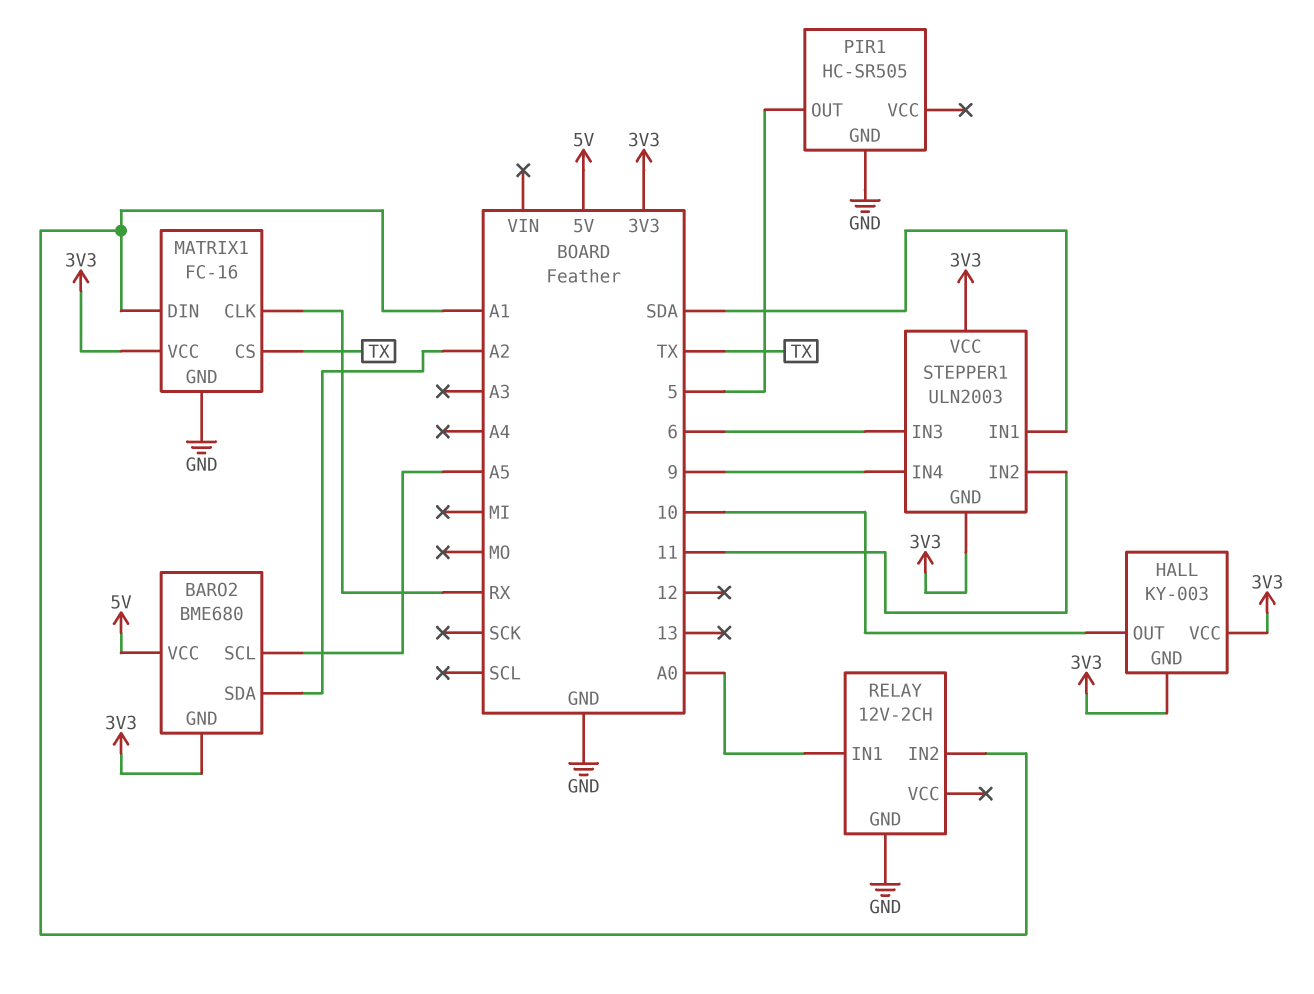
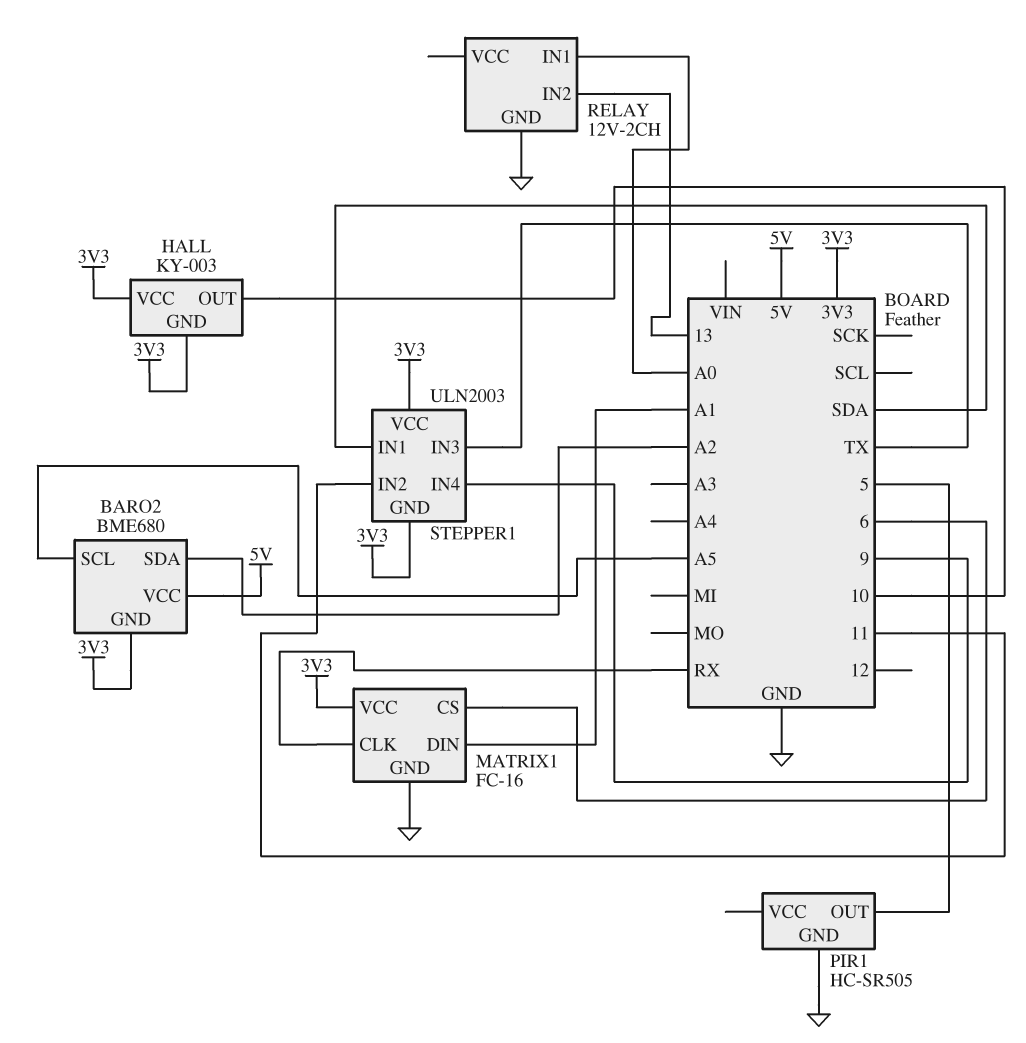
MATRIX1 pin CS: TX -> 6
RELAY pin IN2: A1 -> 13
STEPPER1 pin IN3: 6 -> TX

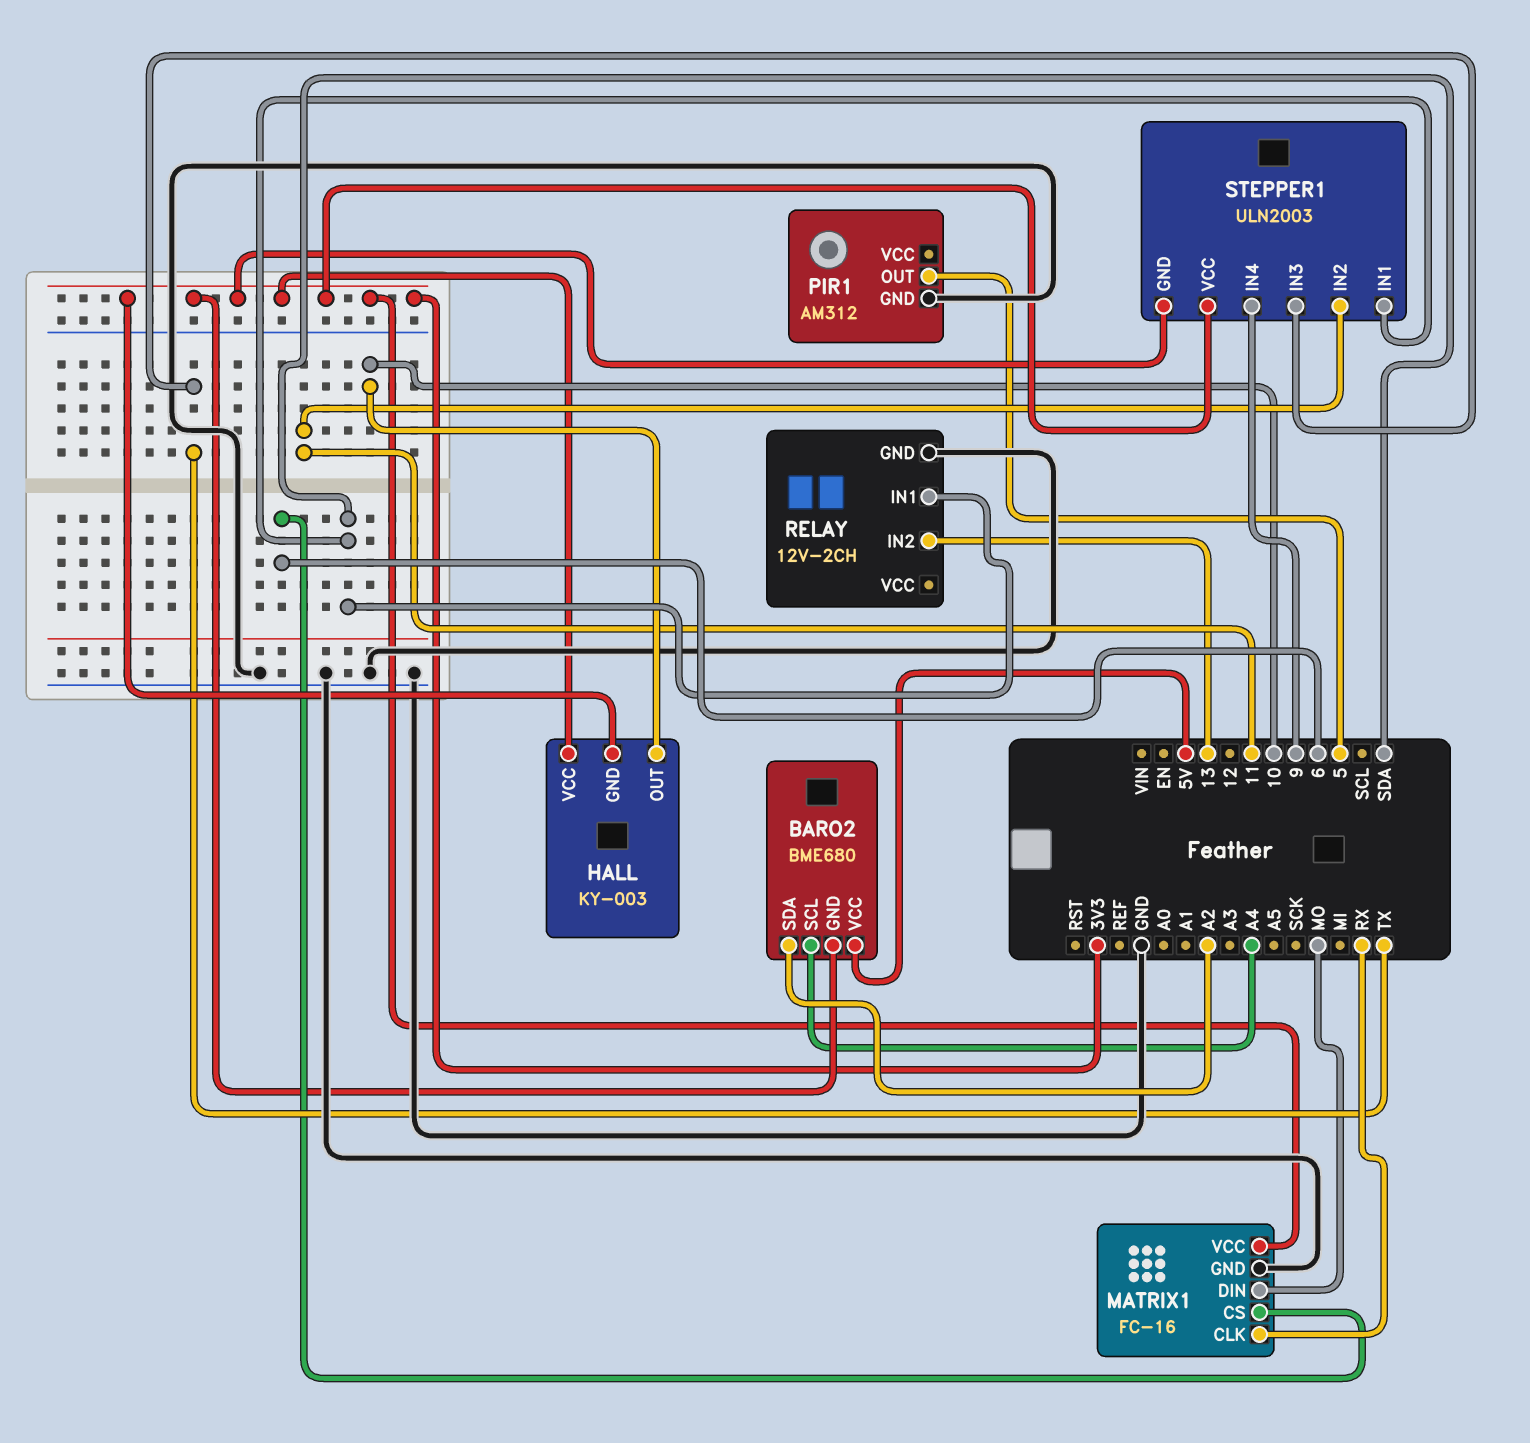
BARO2 pin SCL: A5 -> A4
MATRIX1 pin DIN: A1 -> MO
PIR1: HC-SR505 -> AM312
RELAY pin IN1: A0 -> SDA

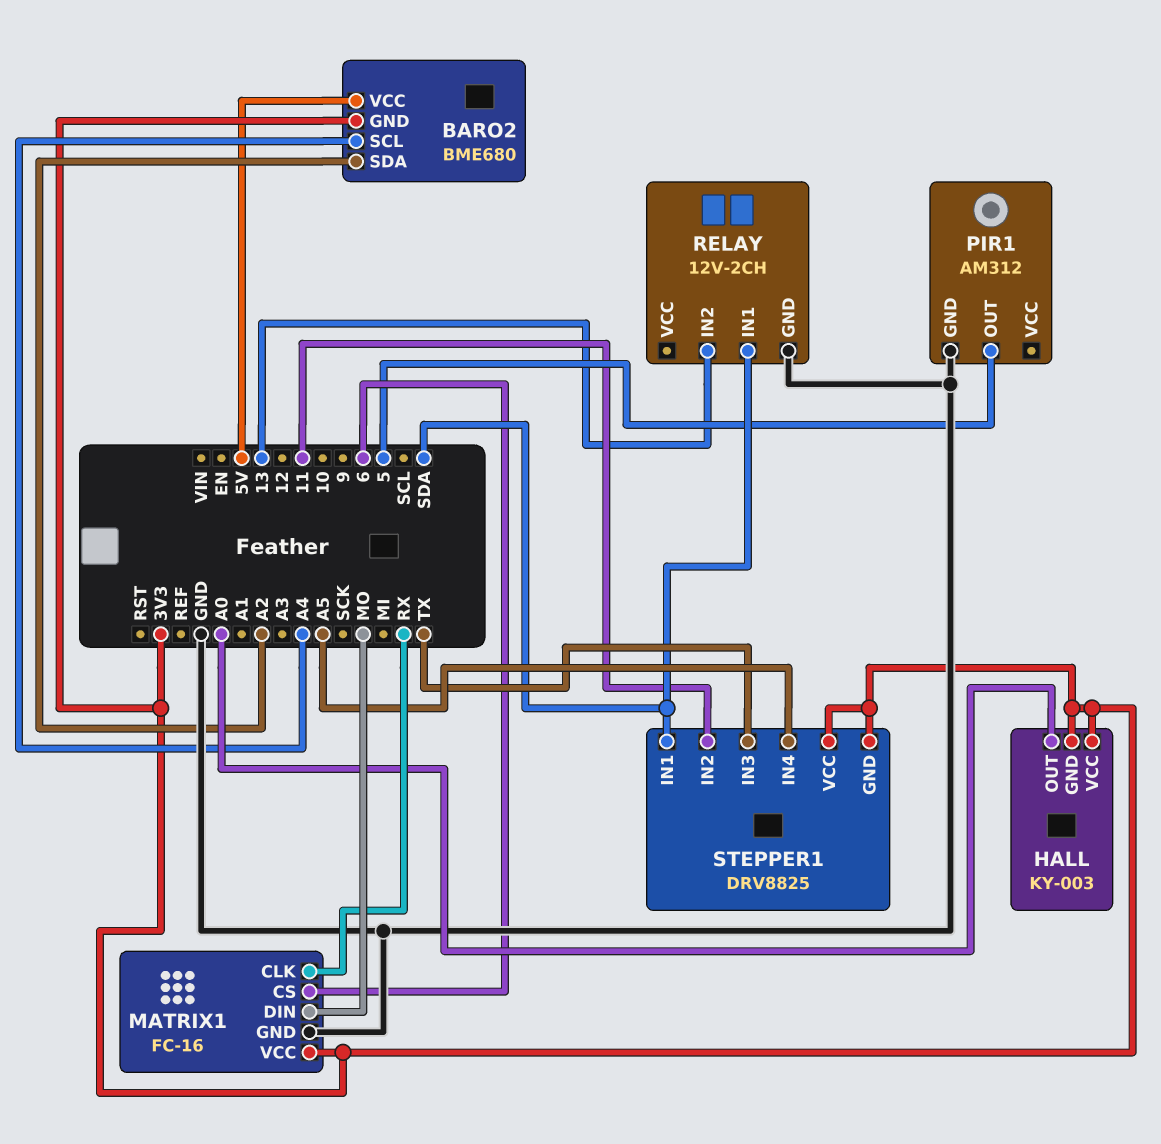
HALL pin OUT: 10 -> A0
STEPPER1: ULN2003 -> DRV8825
STEPPER1 pin IN4: 9 -> A5

